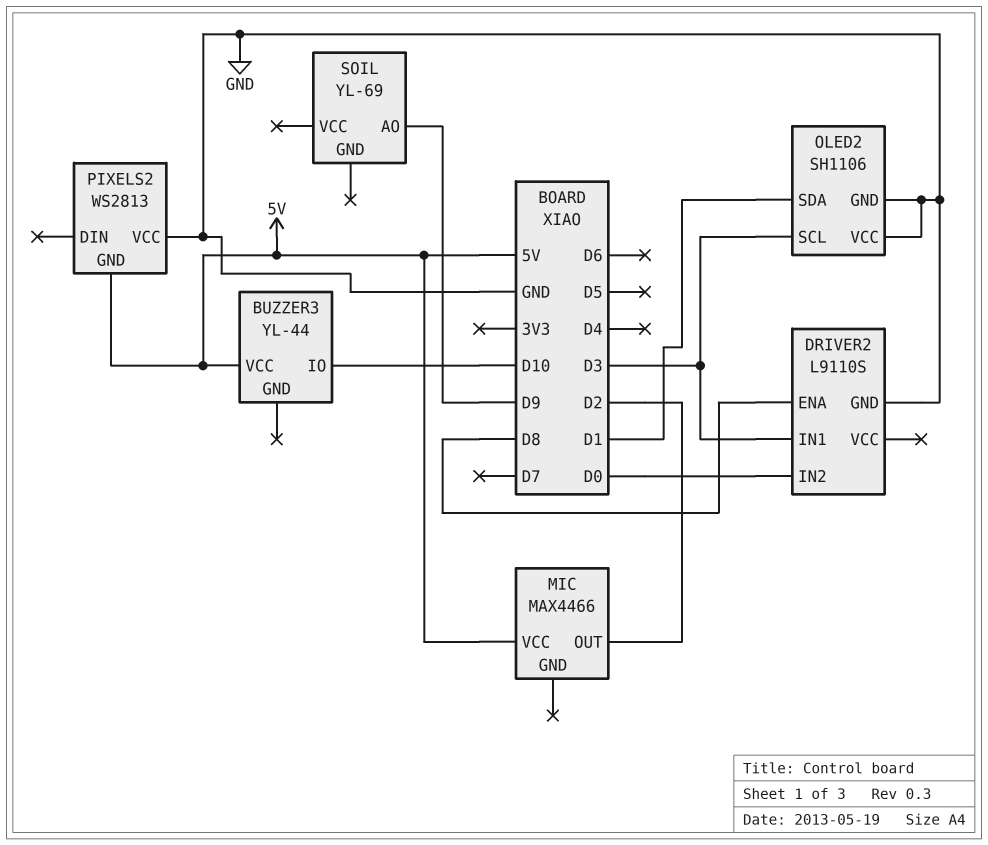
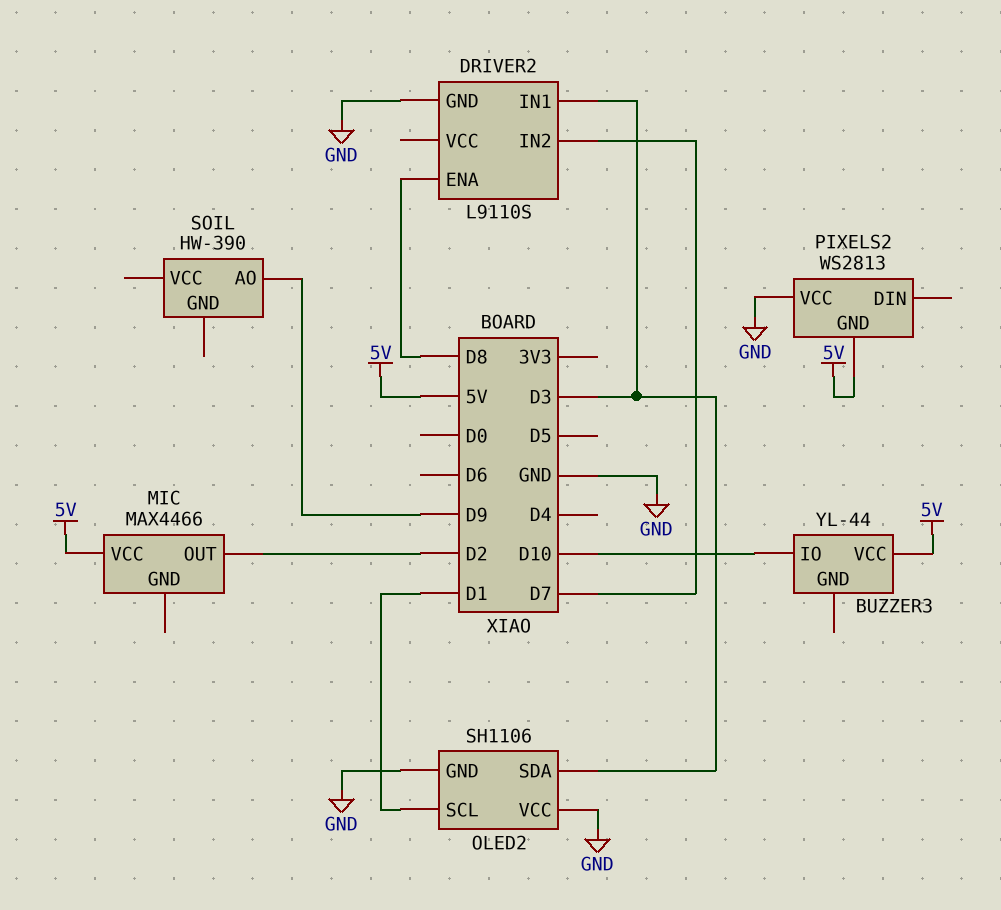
DRIVER2 pin IN2: D0 -> D7
OLED2 pin SCL: D3 -> D1
OLED2 pin SDA: D1 -> D3
SOIL: YL-69 -> HW-390

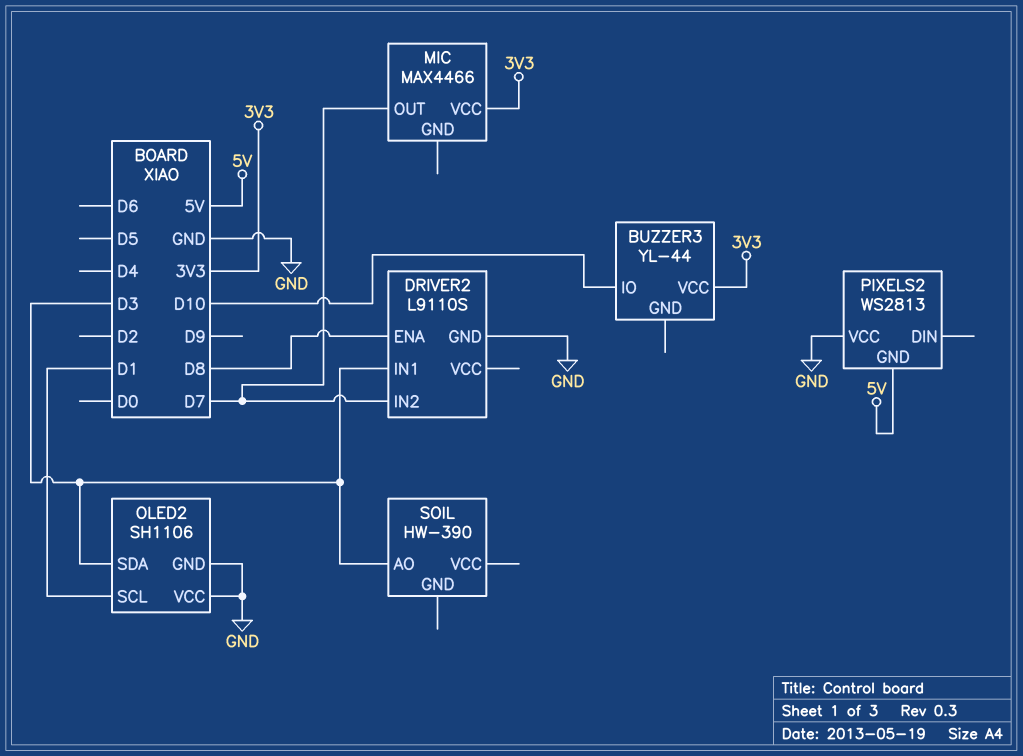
BUZZER3 pin VCC: 5V -> 3V3
MIC pin OUT: D2 -> D7
MIC pin VCC: 5V -> 3V3
SOIL pin AO: D9 -> D3

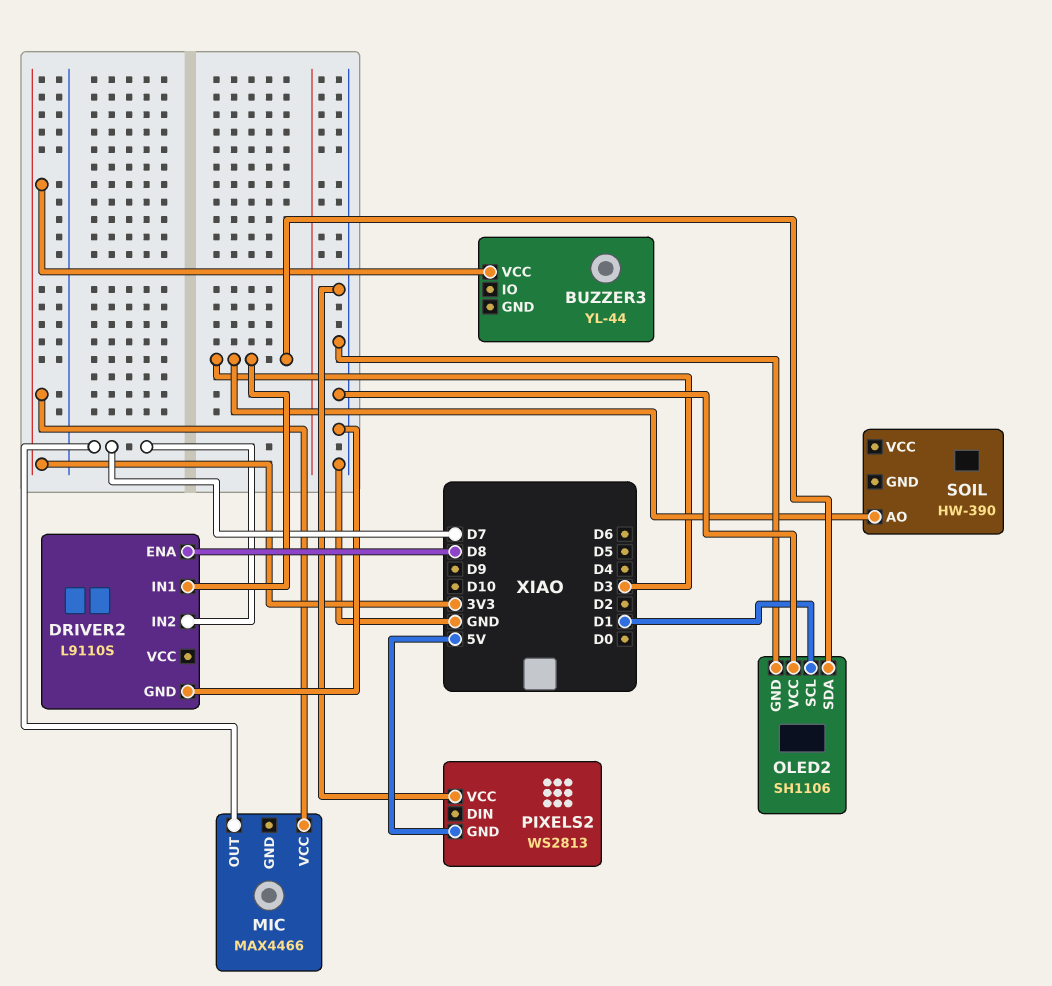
BUZZER3 pin IO: D10 -> none

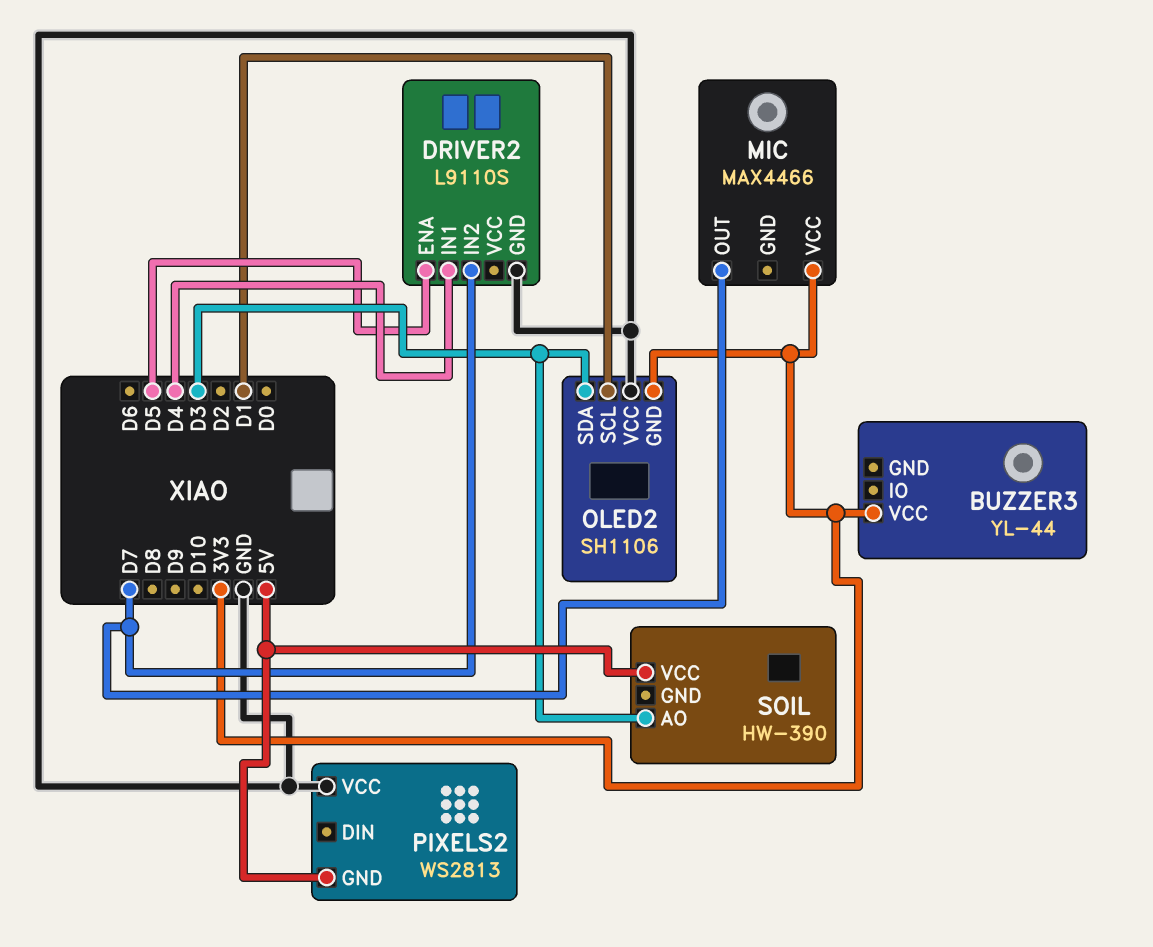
DRIVER2 pin ENA: D8 -> D5
DRIVER2 pin IN1: D3 -> D4
OLED2 pin GND: GND -> 3V3
SOIL pin VCC: none -> 5V

